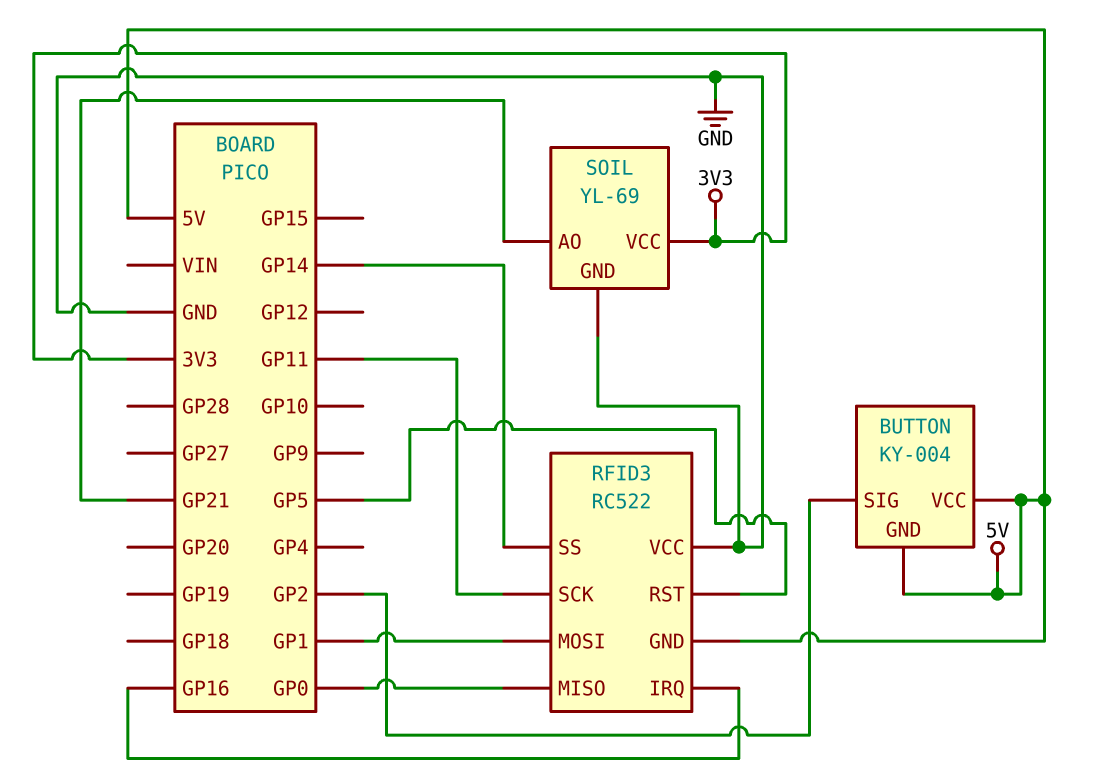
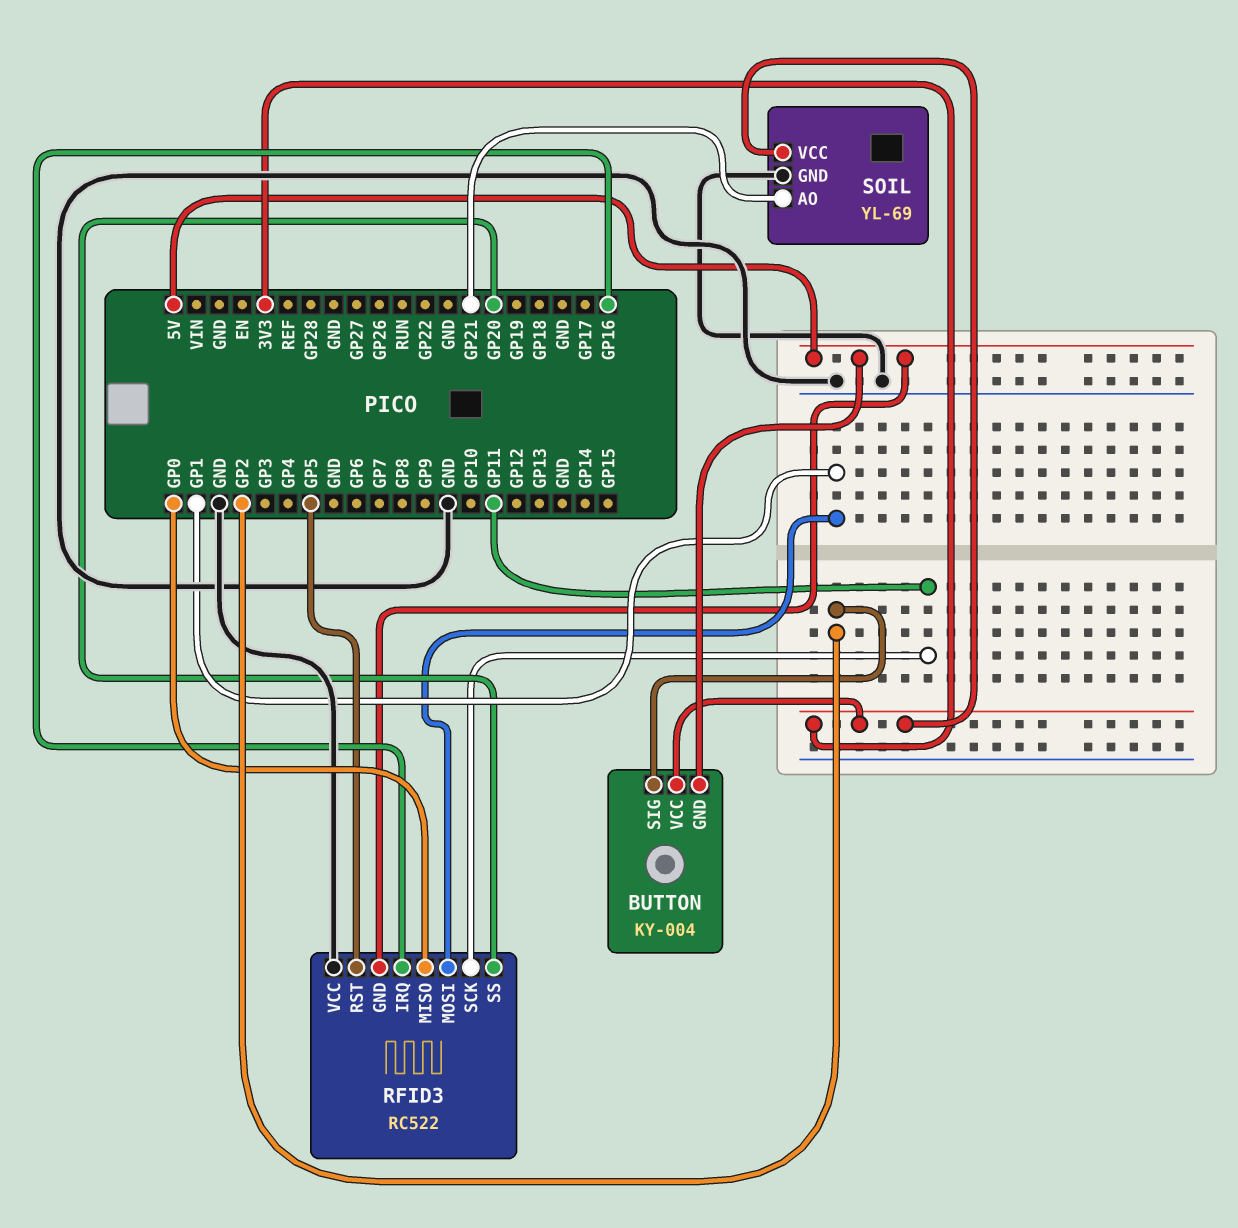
BUTTON pin VCC: 5V -> 3V3
RFID3 pin SS: GP14 -> GP20

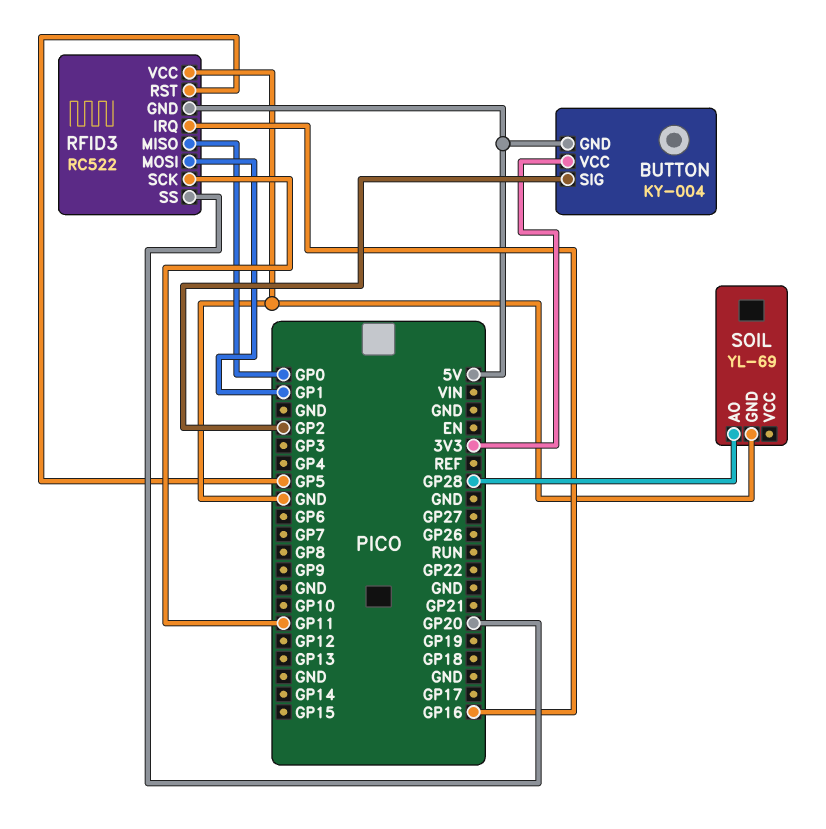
SOIL pin AO: GP21 -> GP28
SOIL pin VCC: 3V3 -> none

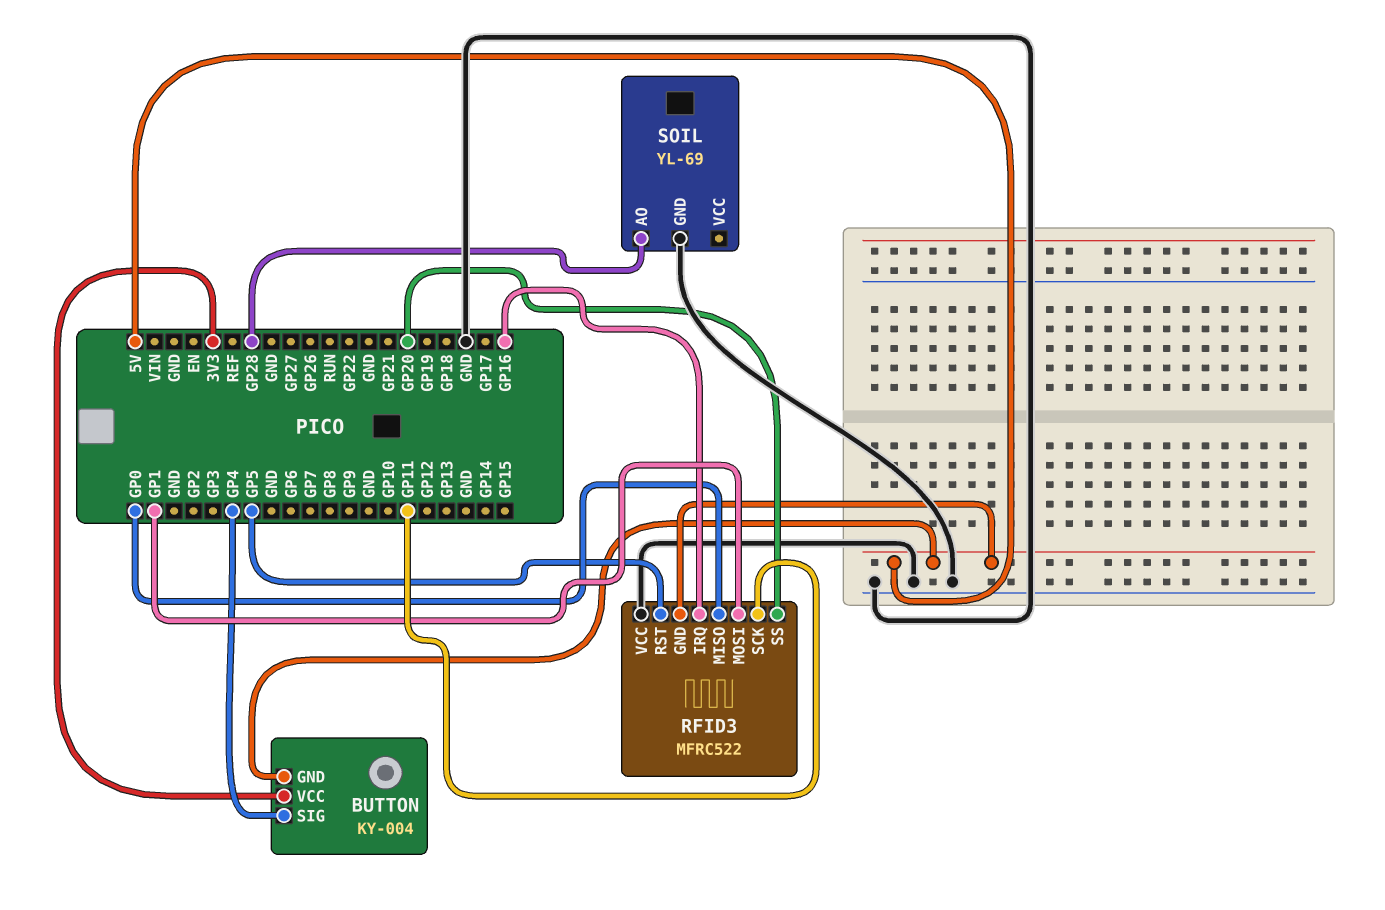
BUTTON pin SIG: GP2 -> GP4
RFID3: RC522 -> MFRC522

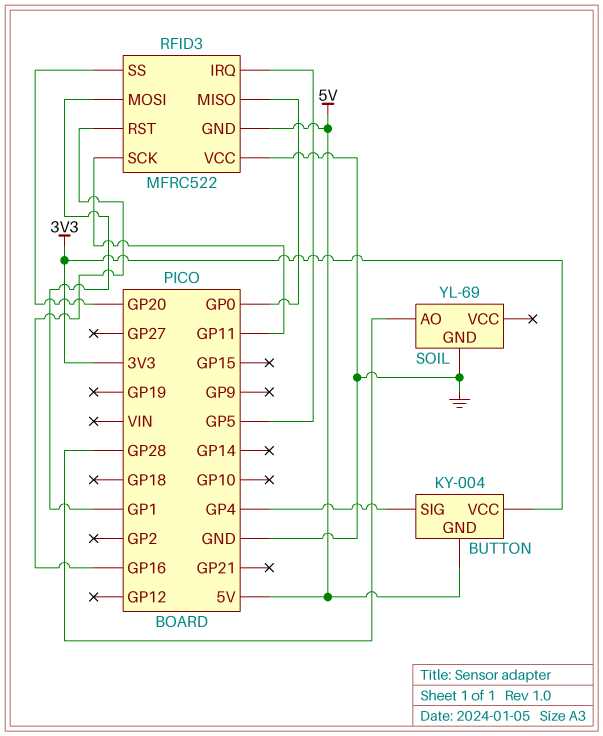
RFID3 pin IRQ: GP16 -> GP5
RFID3 pin RST: GP5 -> GP16

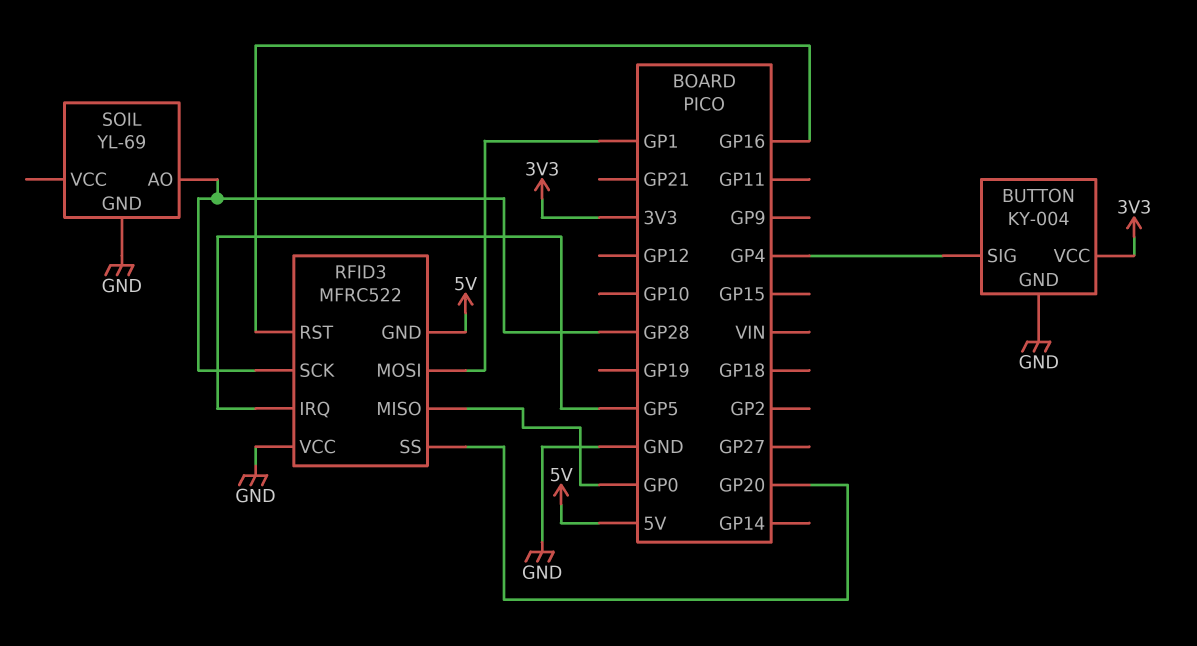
BUTTON pin GND: 5V -> GND
RFID3 pin SCK: GP11 -> GP28

